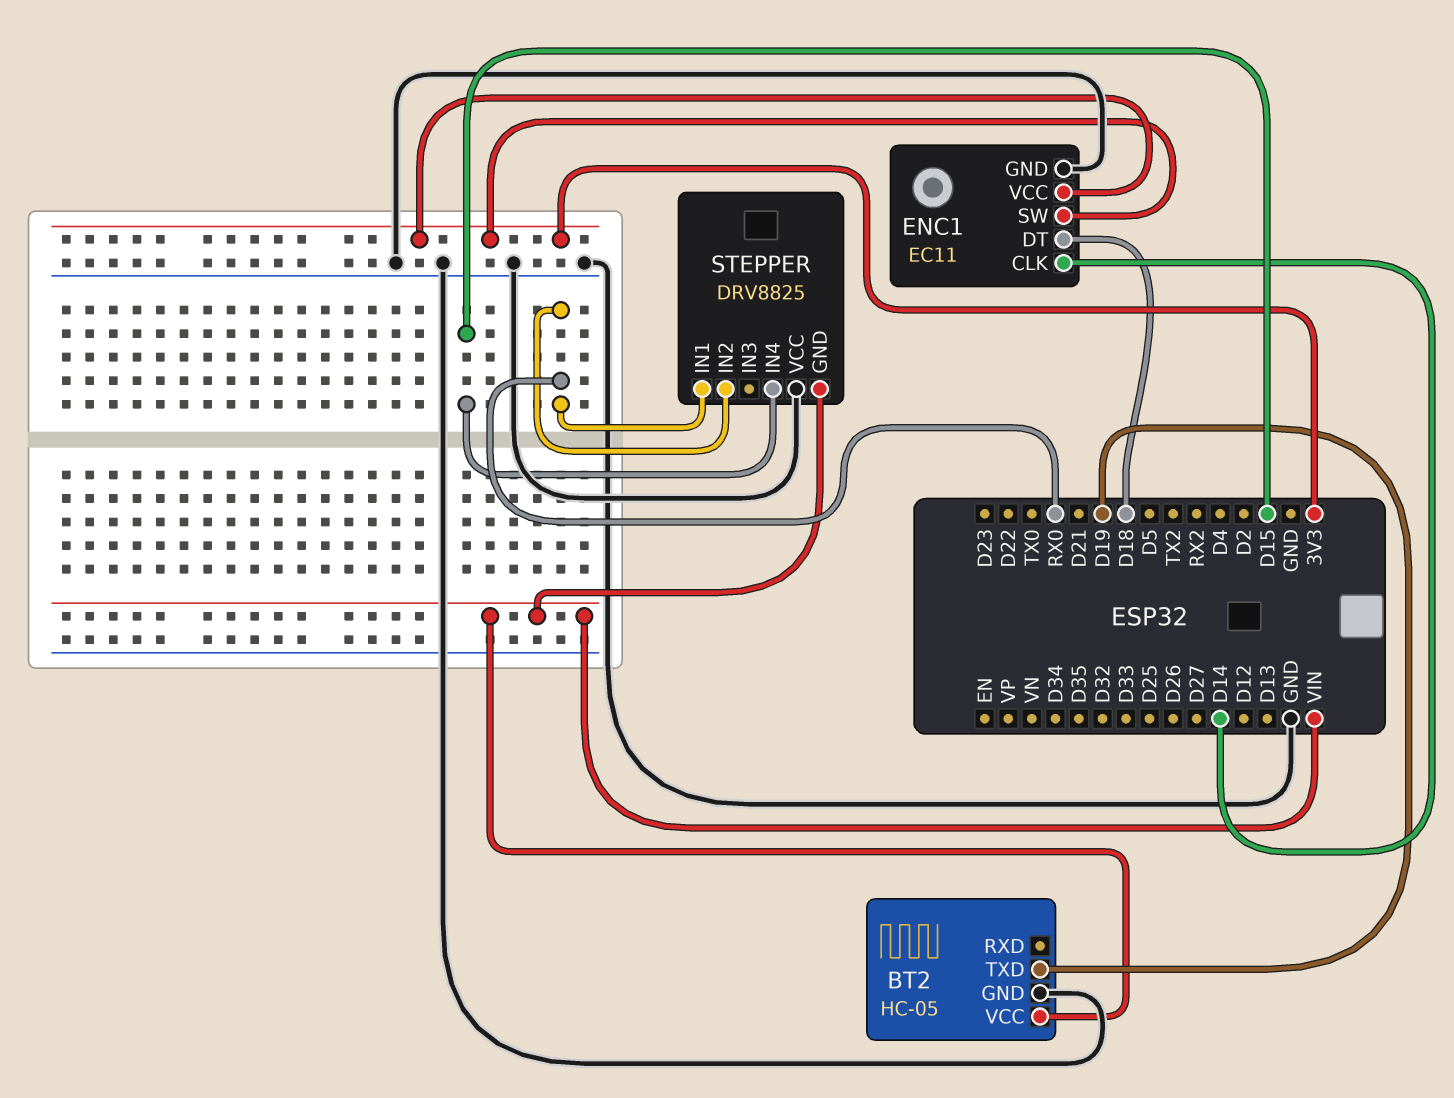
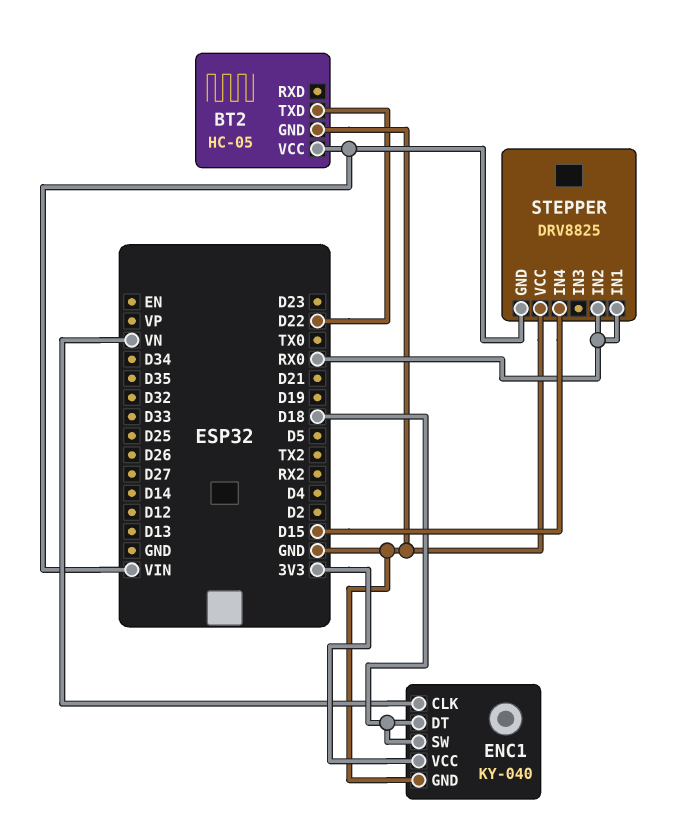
BT2 pin TXD: D19 -> D22
ENC1: EC11 -> KY-040
ENC1 pin CLK: D14 -> VN
ENC1 pin SW: 3V3 -> D18

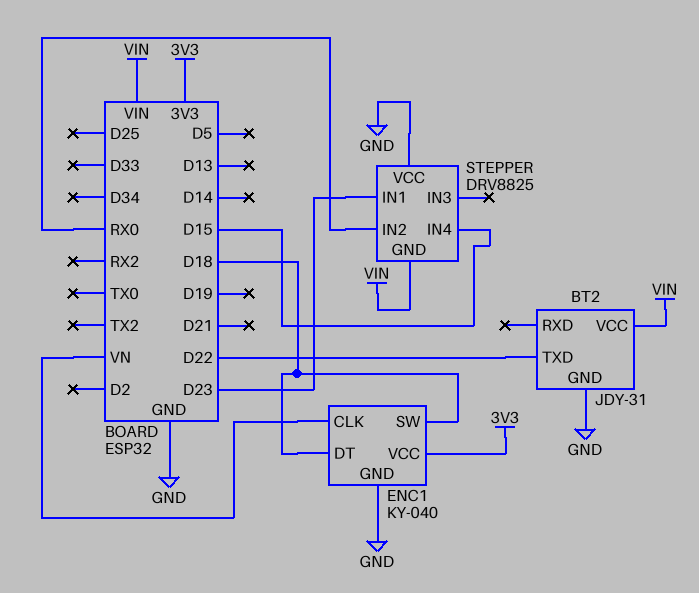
BT2: HC-05 -> JDY-31
STEPPER pin IN1: RX0 -> D23

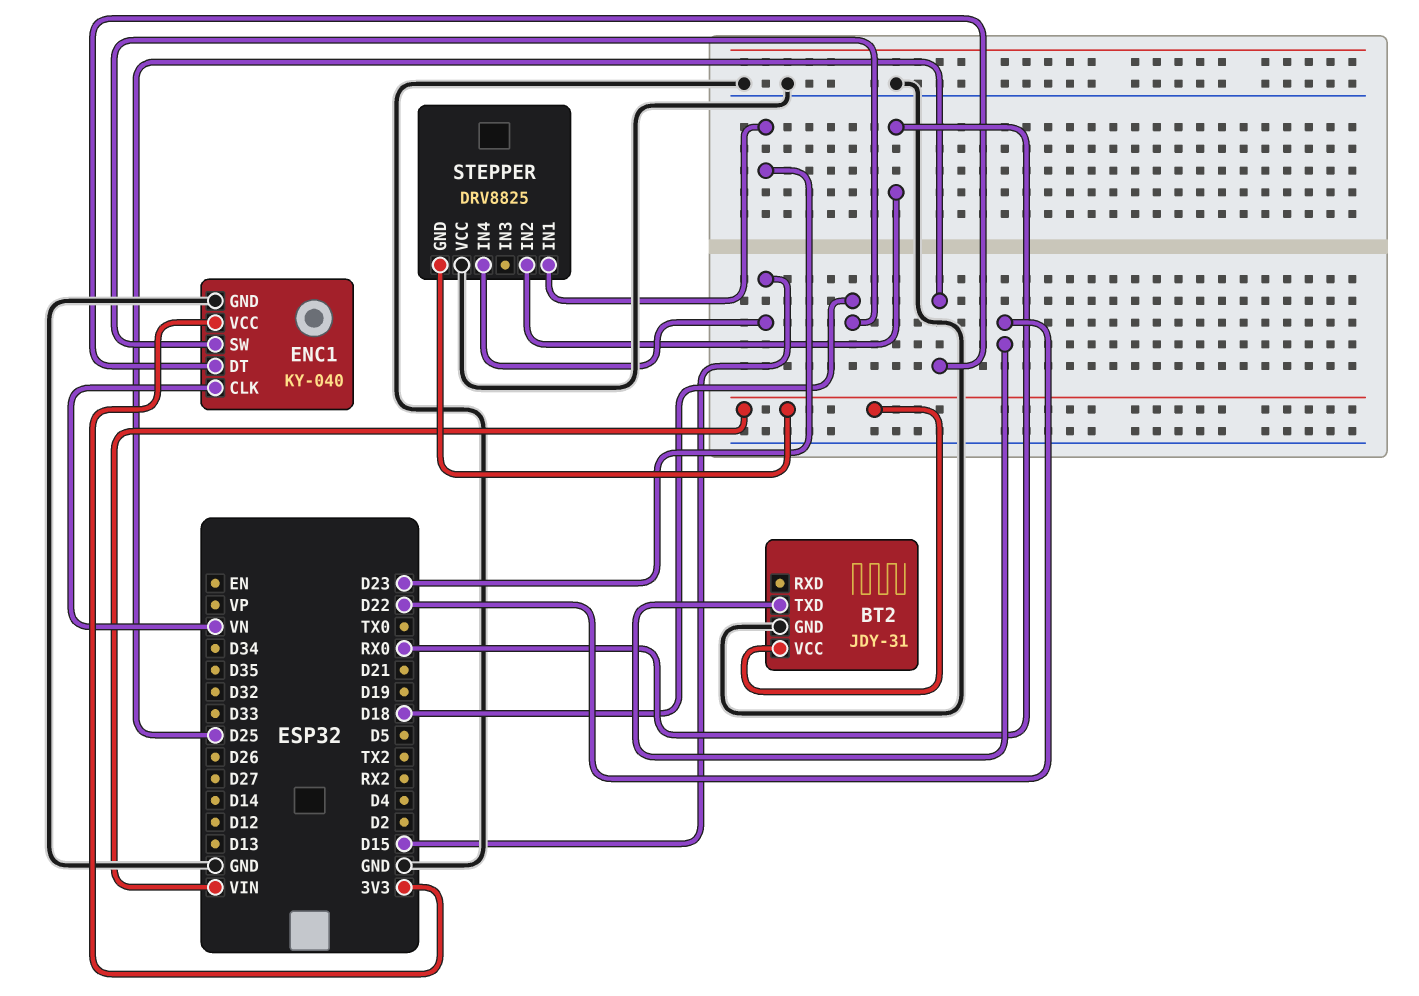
ENC1 pin DT: D18 -> D25

